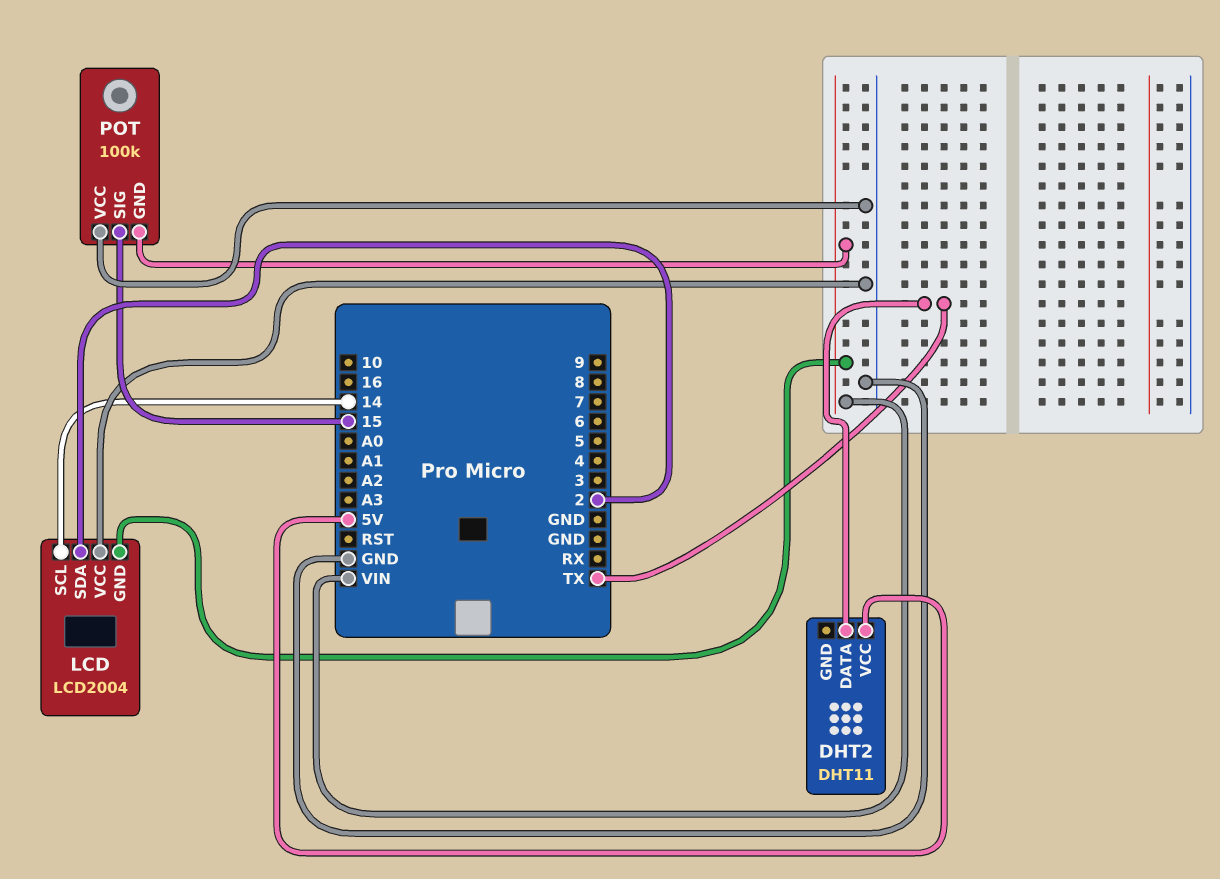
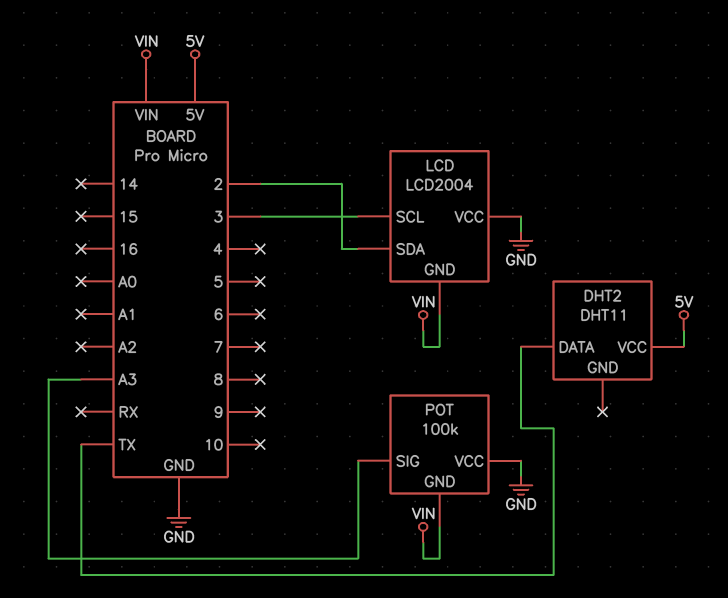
LCD pin SCL: 14 -> 3
POT pin SIG: 15 -> A3

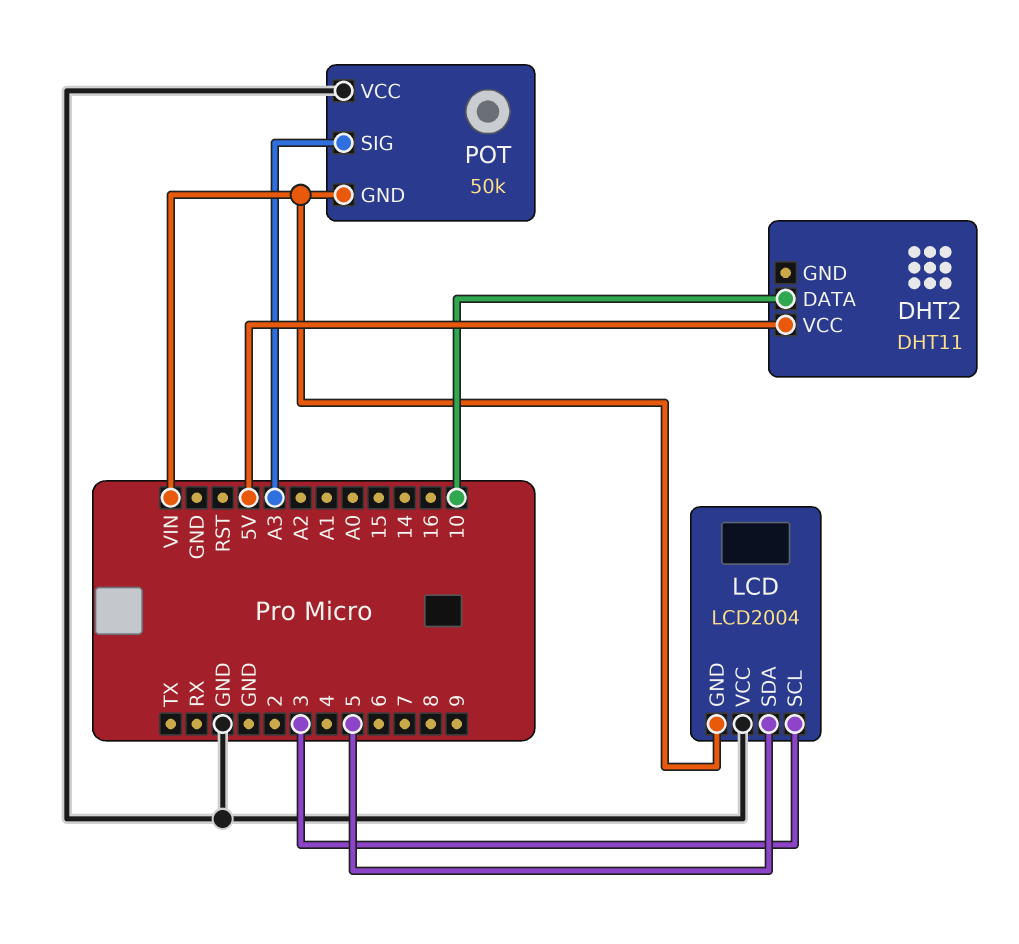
DHT2 pin DATA: TX -> 10
LCD pin SDA: 2 -> 5
POT: 100k -> 50k

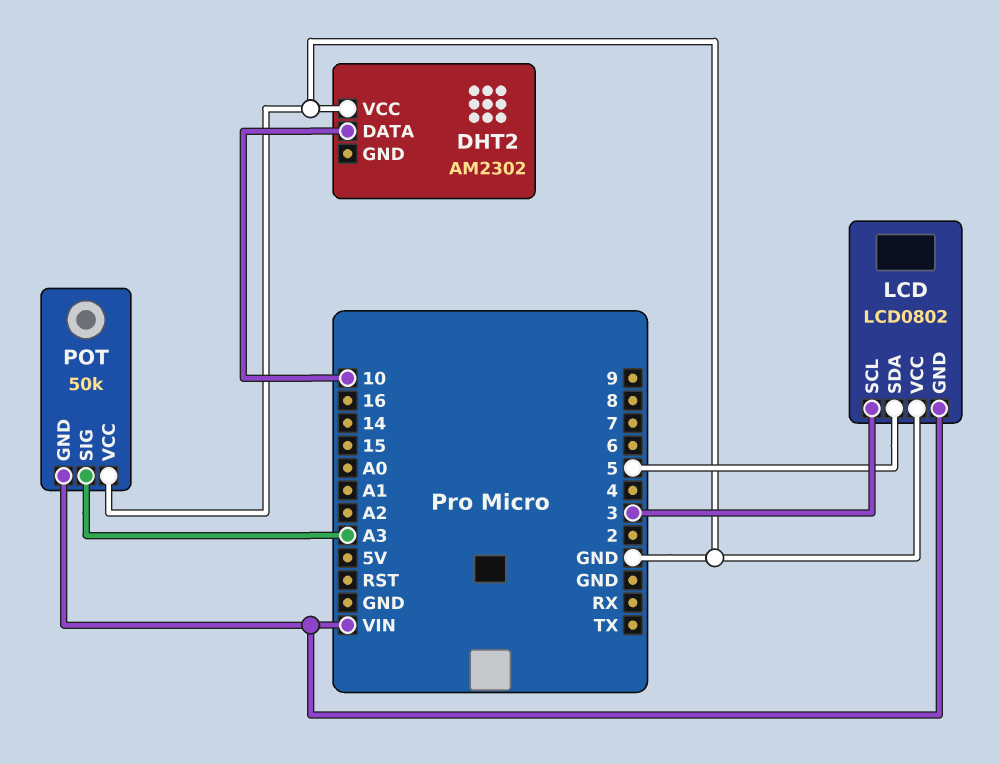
DHT2: DHT11 -> AM2302
DHT2 pin VCC: 5V -> GND
LCD: LCD2004 -> LCD0802

